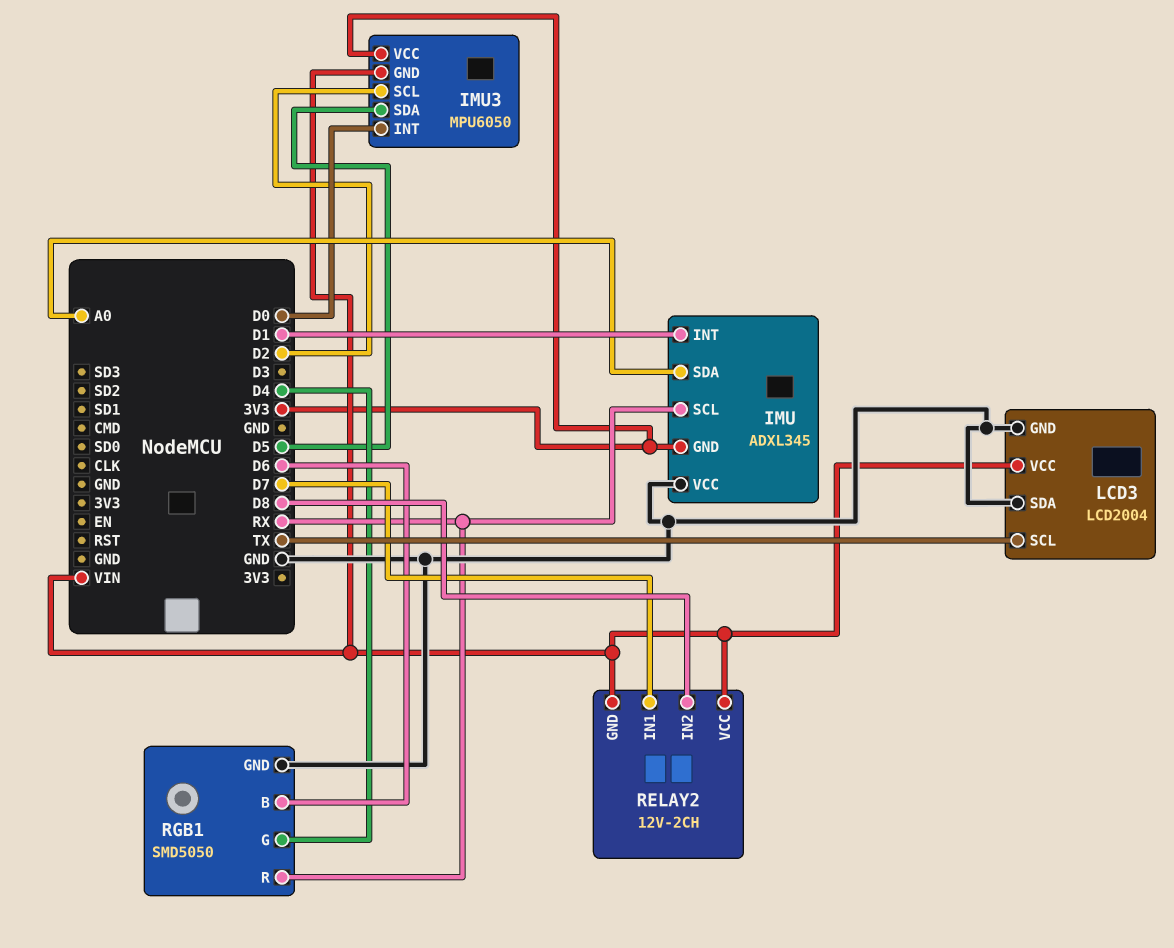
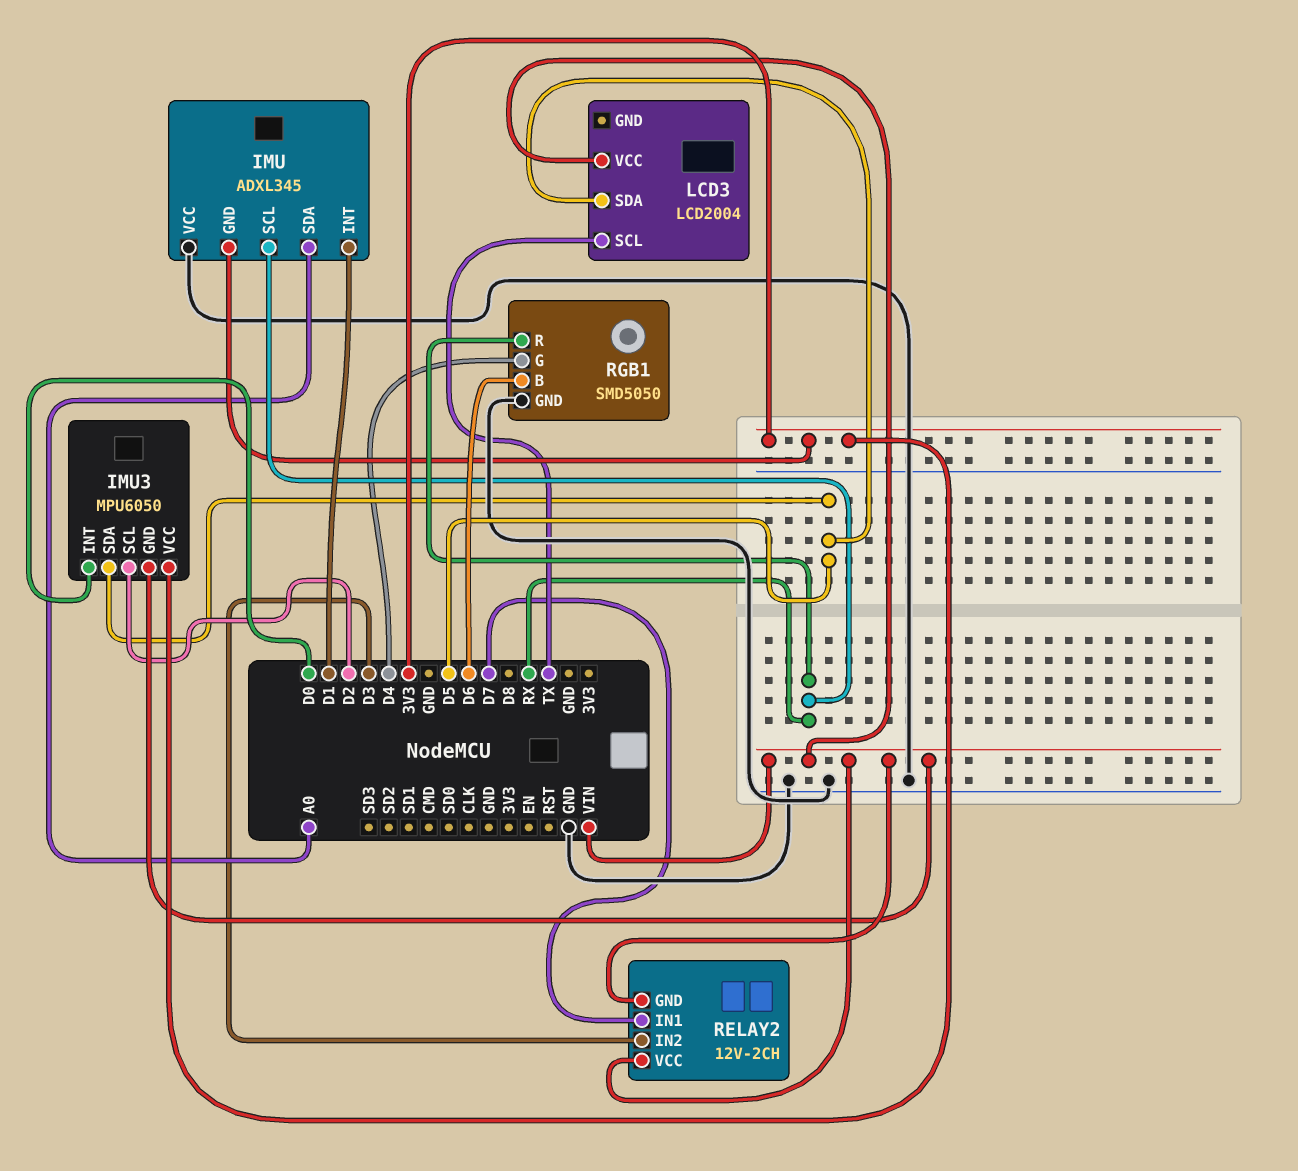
LCD3 pin GND: GND -> none
LCD3 pin SDA: GND -> D5
RELAY2 pin IN2: D8 -> D3

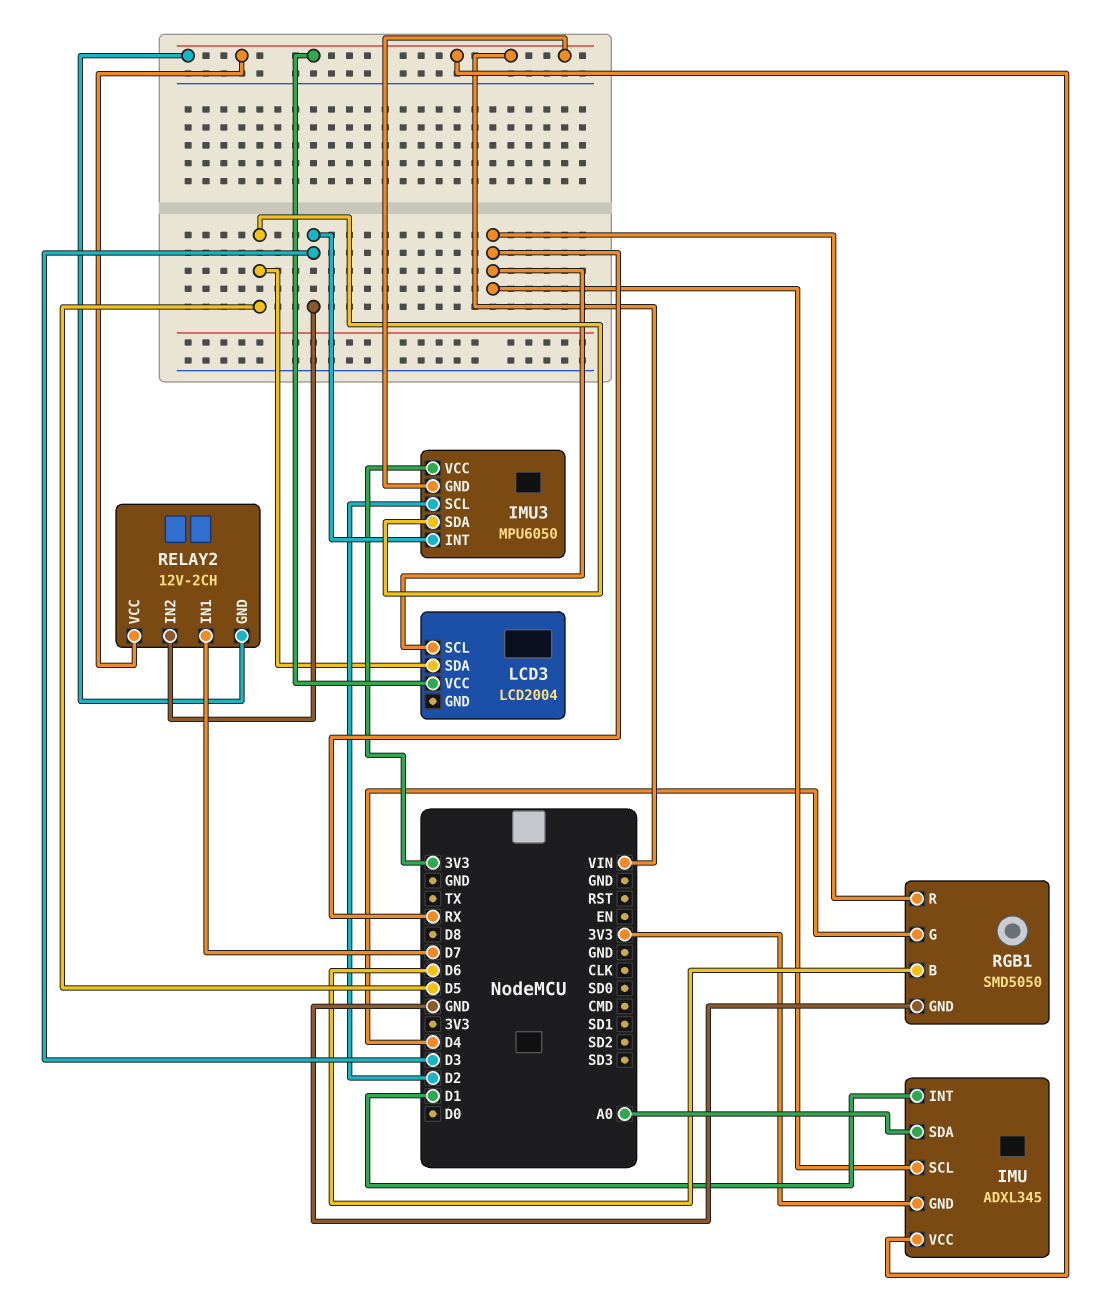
IMU pin VCC: GND -> VIN
IMU3 pin INT: D0 -> D3
LCD3 pin SCL: TX -> RX

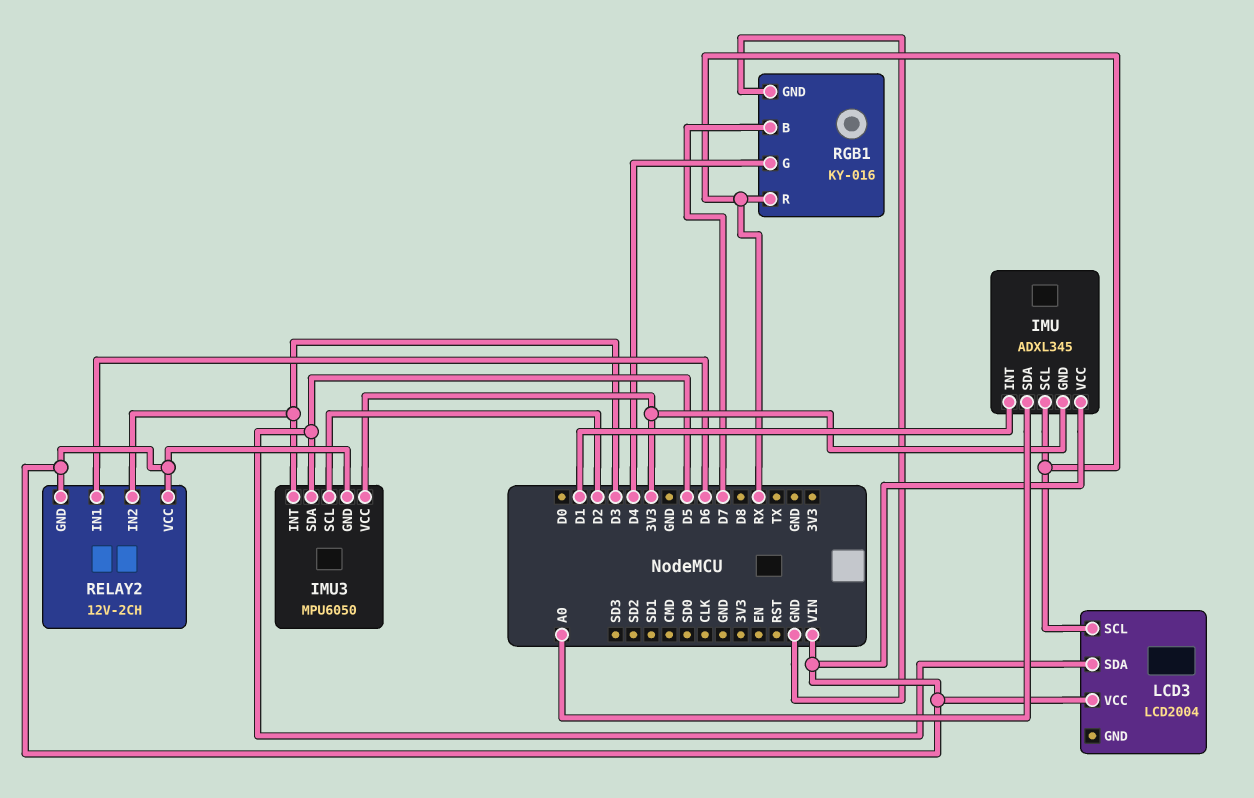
RELAY2 pin IN1: D7 -> D6
RGB1: SMD5050 -> KY-016
RGB1 pin B: D6 -> D7

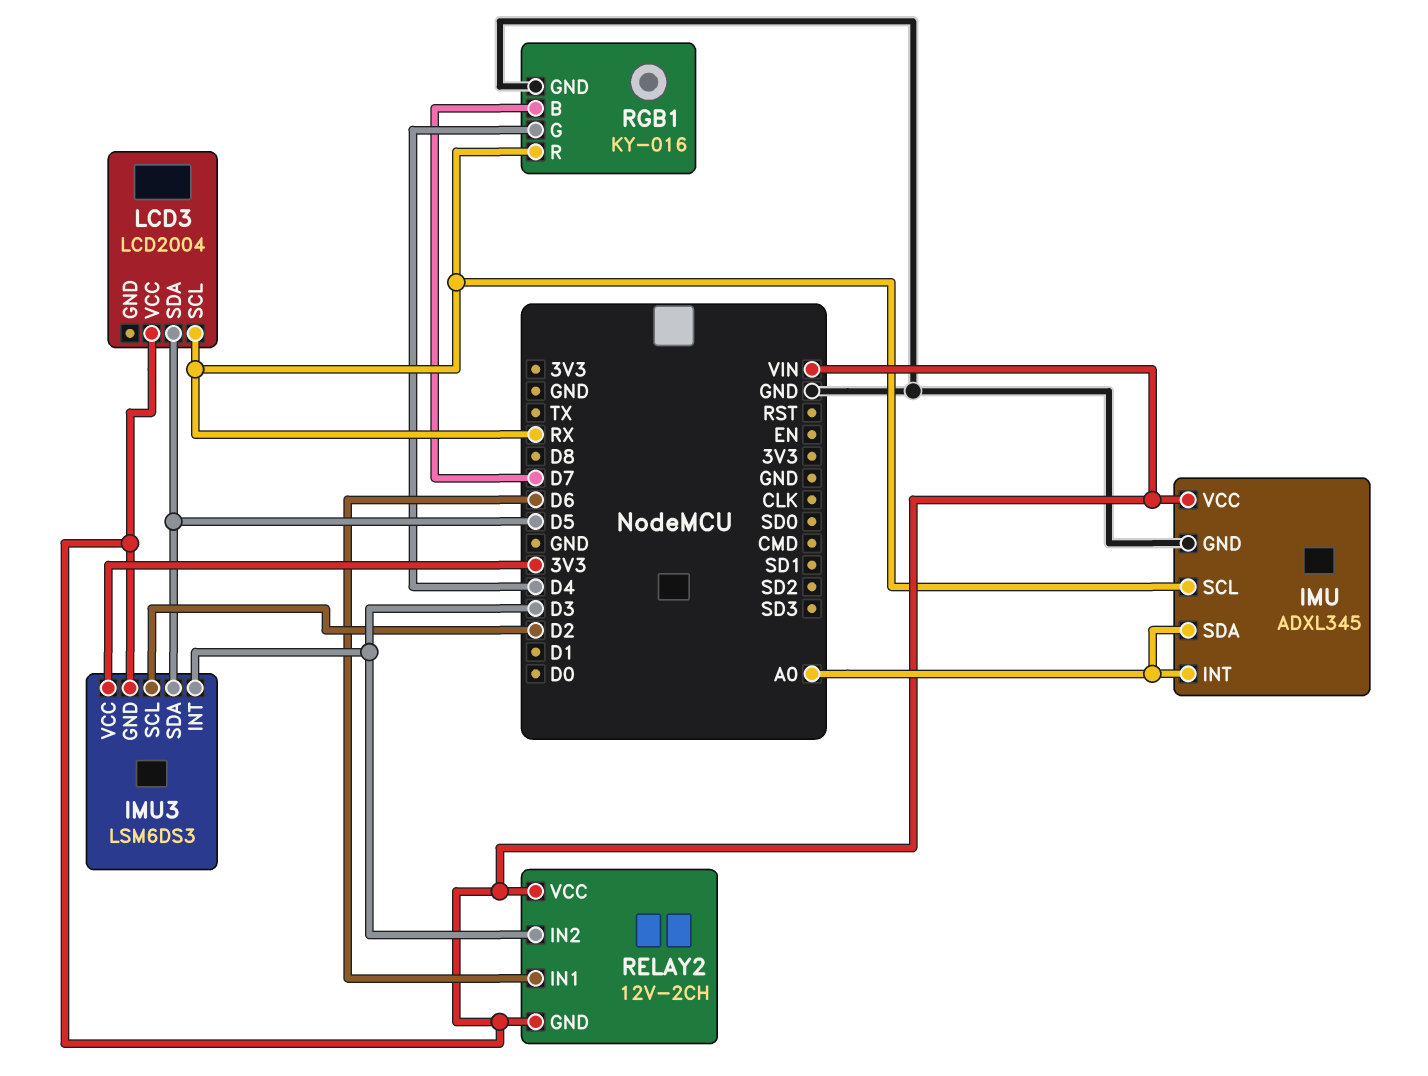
IMU pin GND: 3V3 -> GND
IMU pin INT: D1 -> A0
IMU3: MPU6050 -> LSM6DS3

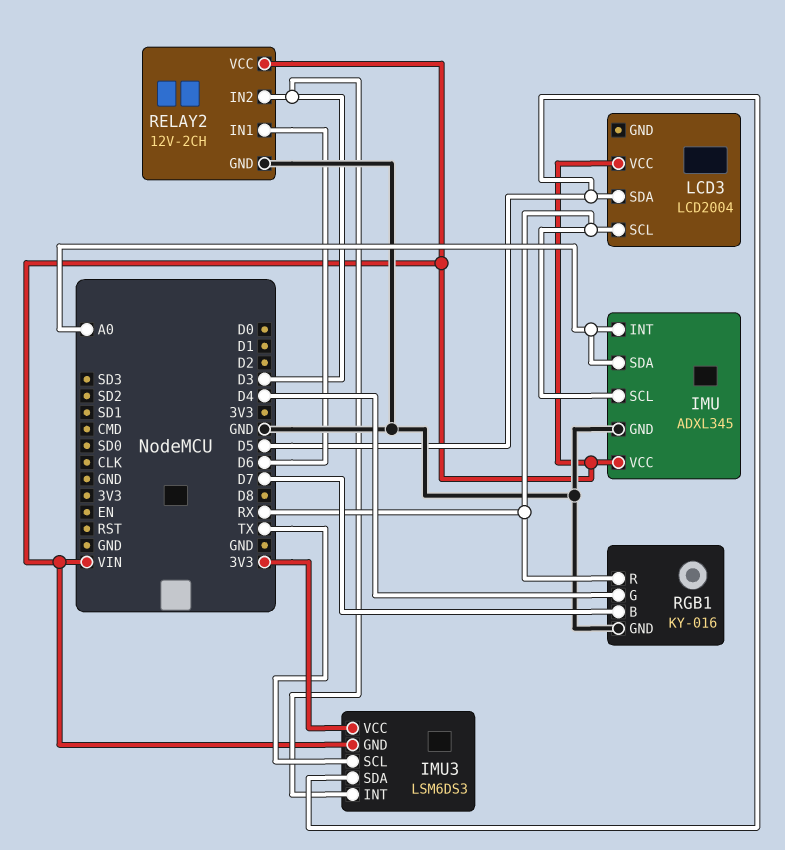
IMU3 pin SCL: D2 -> TX
RELAY2 pin GND: VIN -> GND

